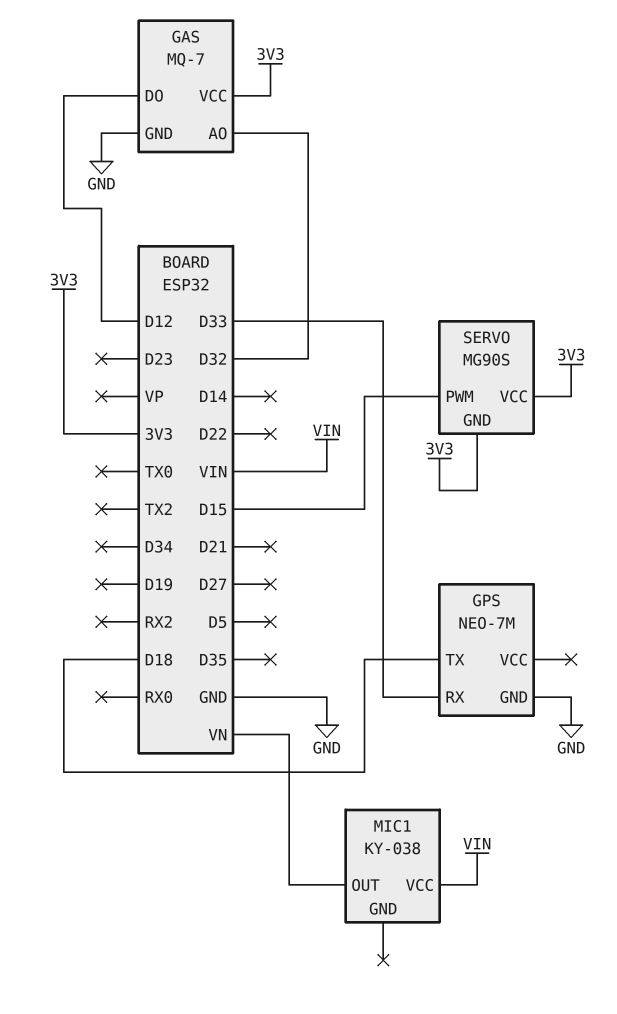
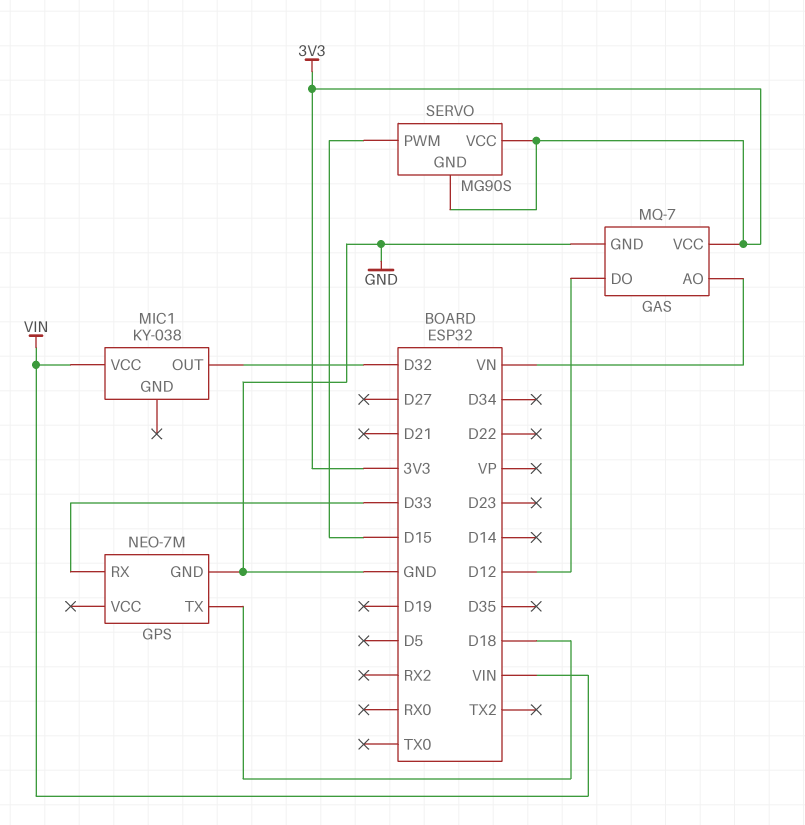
GAS pin AO: D32 -> VN
MIC1 pin OUT: VN -> D32

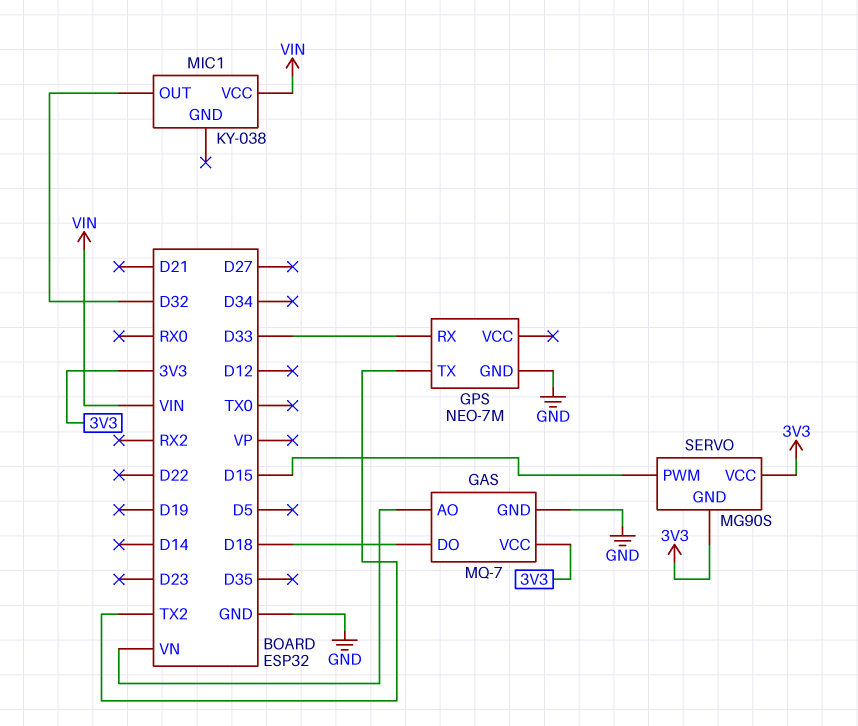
GAS pin DO: D12 -> D18
GPS pin TX: D18 -> TX2

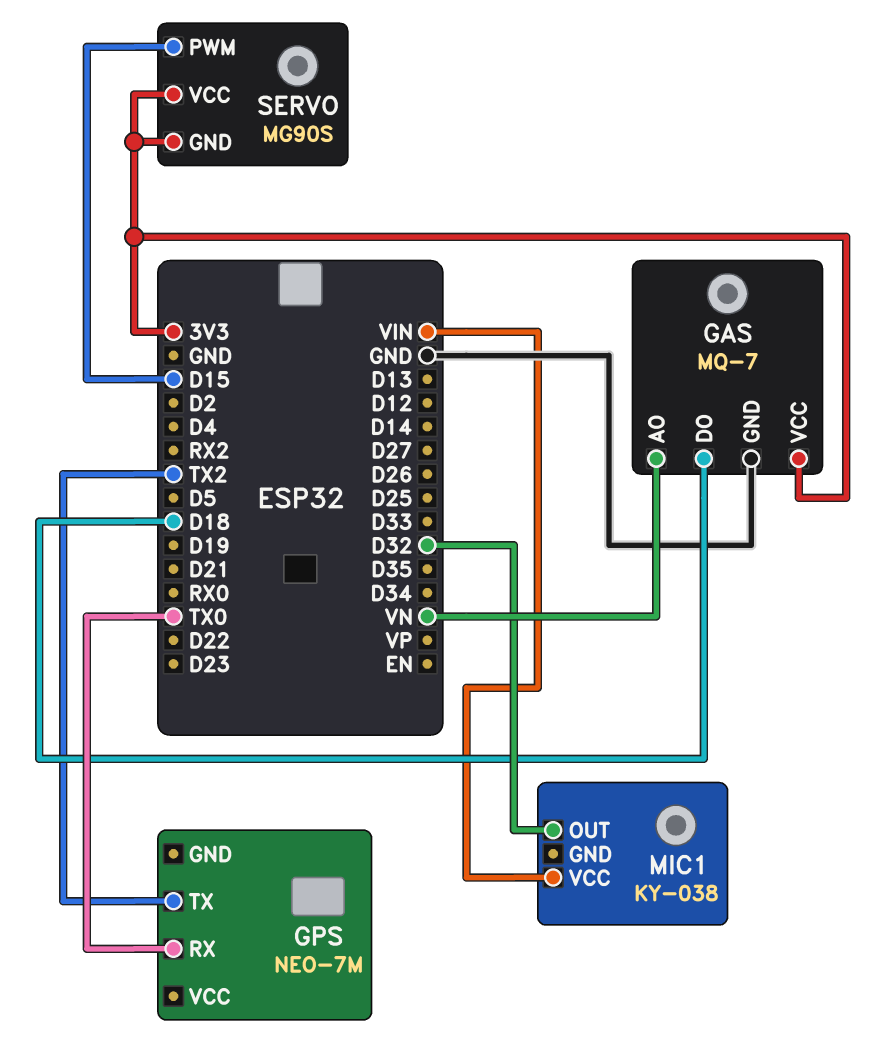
GPS pin GND: GND -> none
GPS pin RX: D33 -> TX0

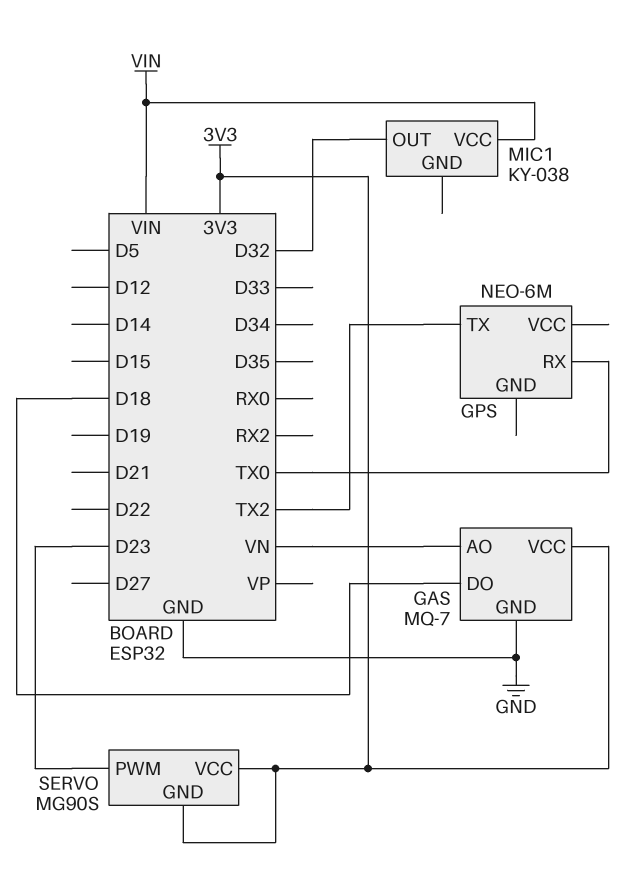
GPS: NEO-7M -> NEO-6M
SERVO pin PWM: D15 -> D23

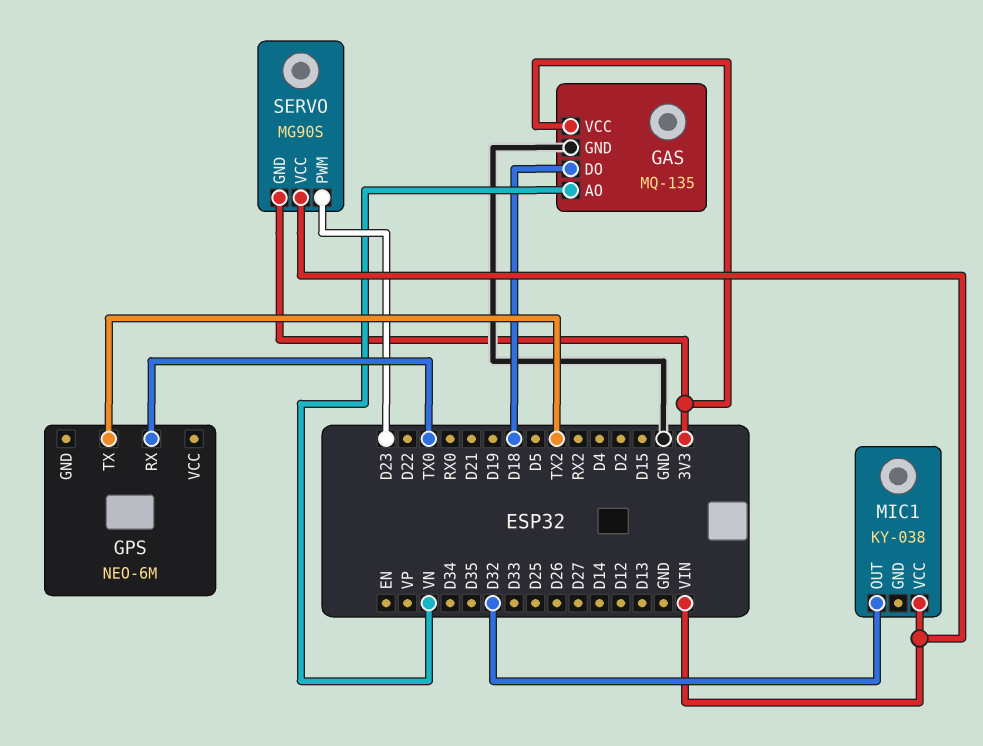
GAS: MQ-7 -> MQ-135
SERVO pin VCC: 3V3 -> VIN

